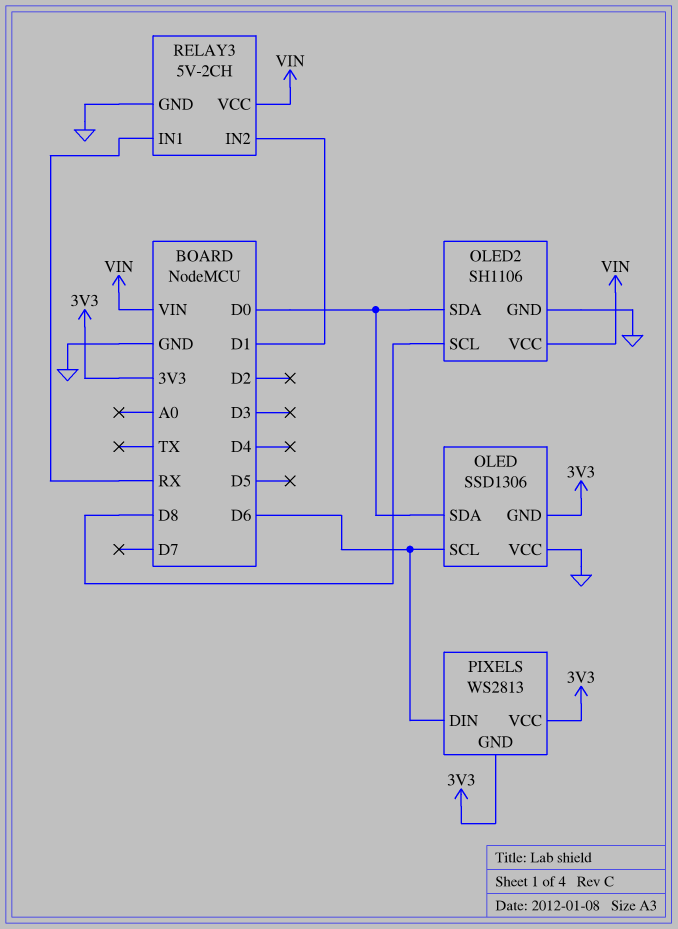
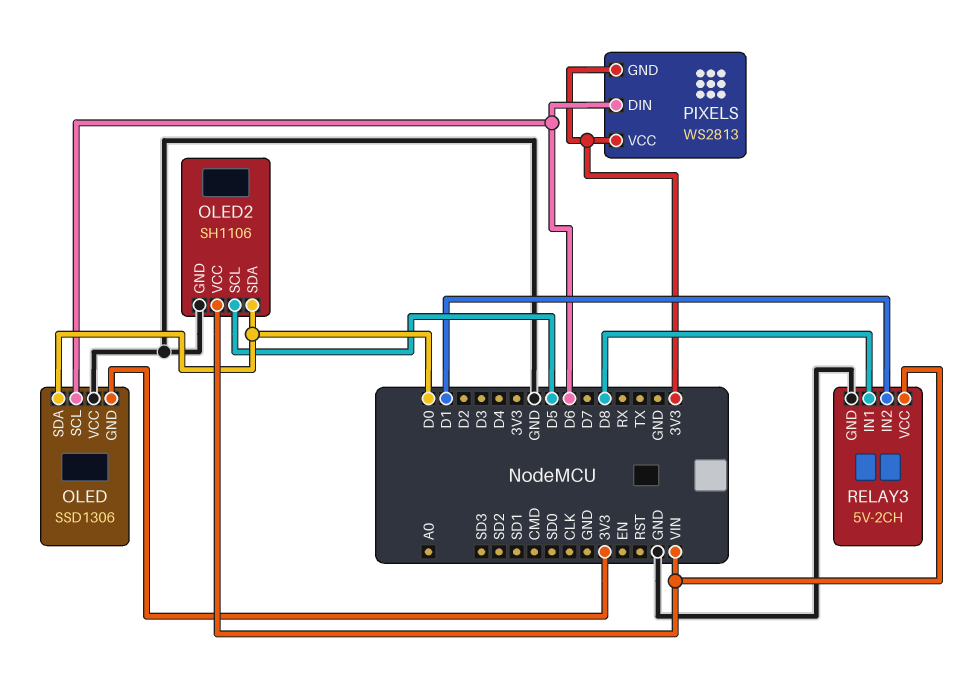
OLED2 pin SCL: D8 -> D5
RELAY3 pin IN1: RX -> D8

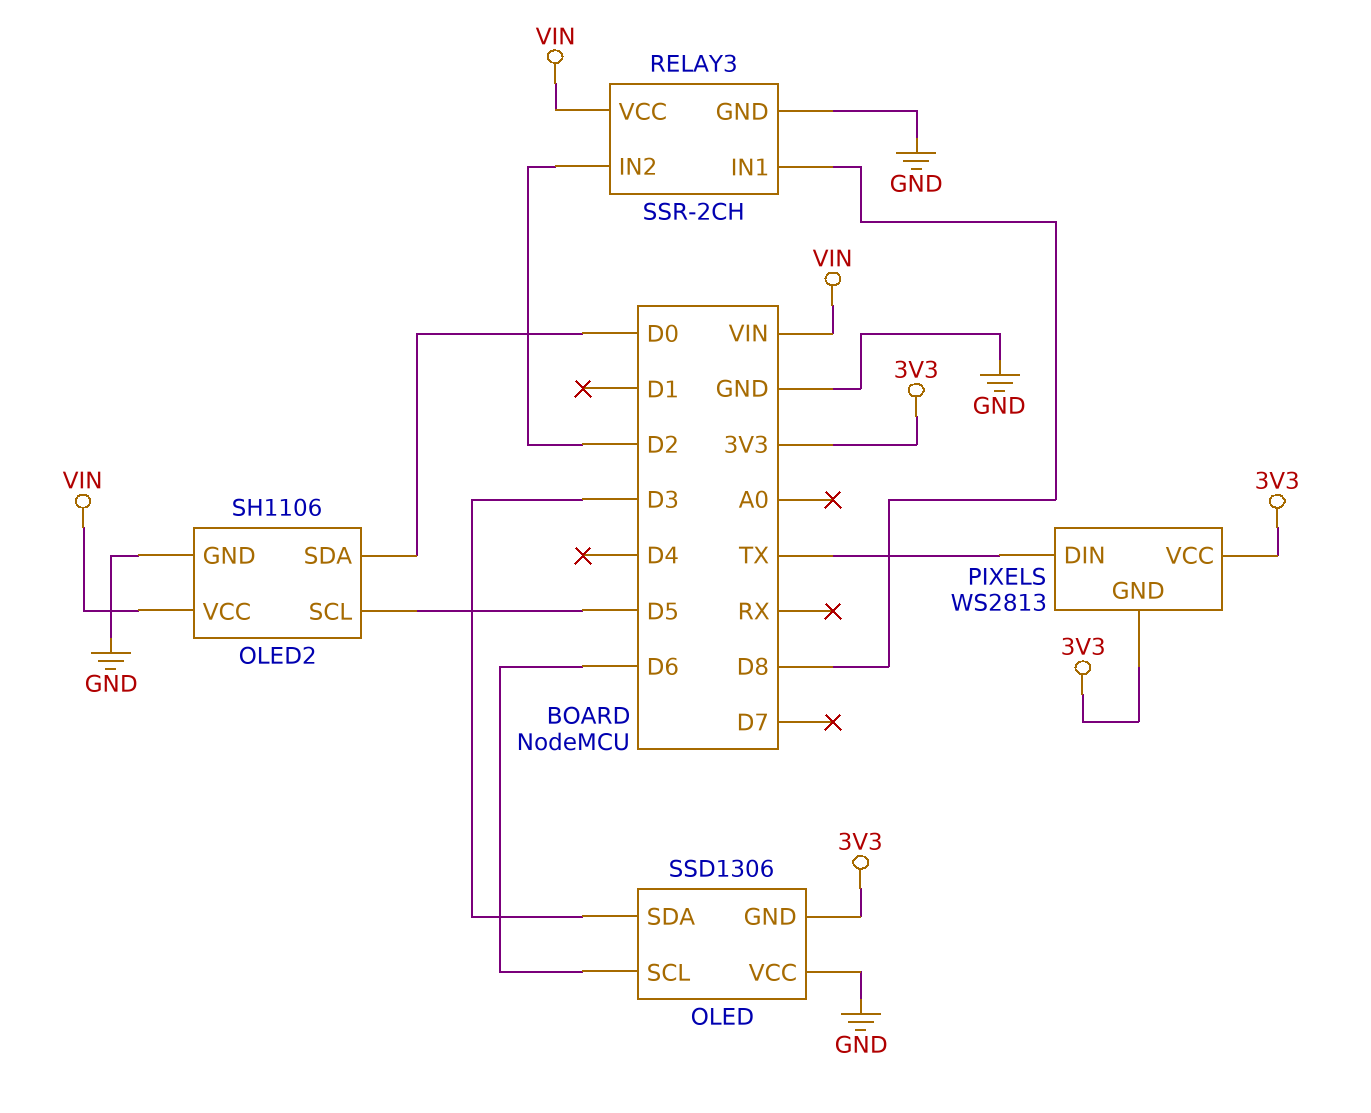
OLED pin SDA: D0 -> D3
PIXELS pin DIN: D6 -> TX
RELAY3: 5V-2CH -> SSR-2CH
RELAY3 pin IN2: D1 -> D2

